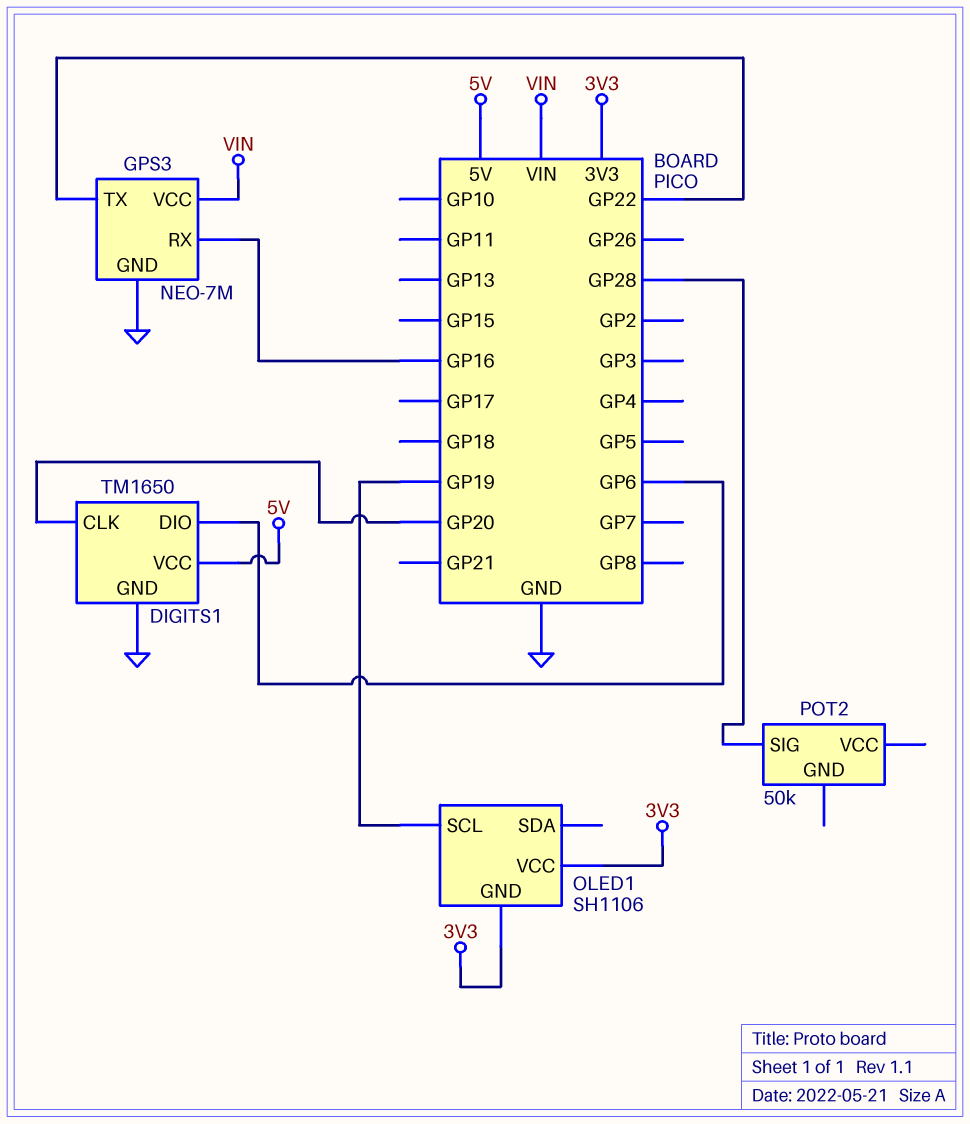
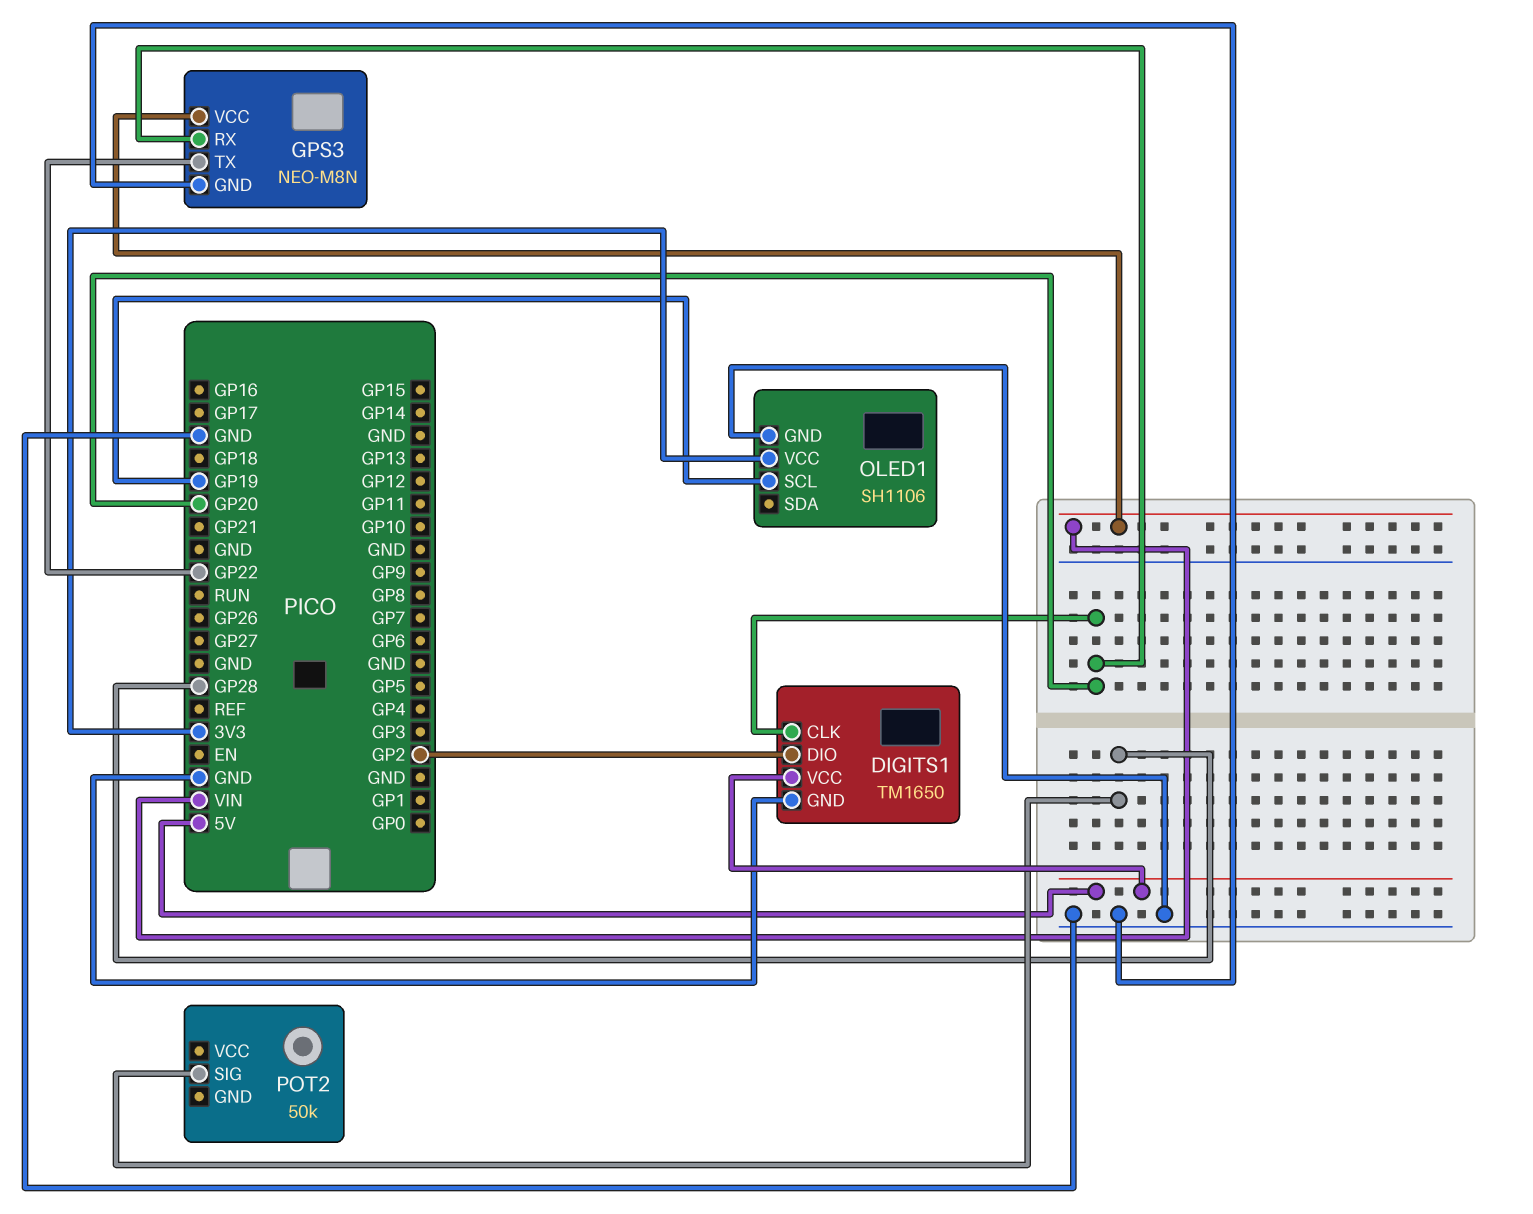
DIGITS1 pin DIO: GP6 -> GP2
GPS3: NEO-7M -> NEO-M8N
GPS3 pin RX: GP16 -> GP20
OLED1 pin GND: 3V3 -> GND

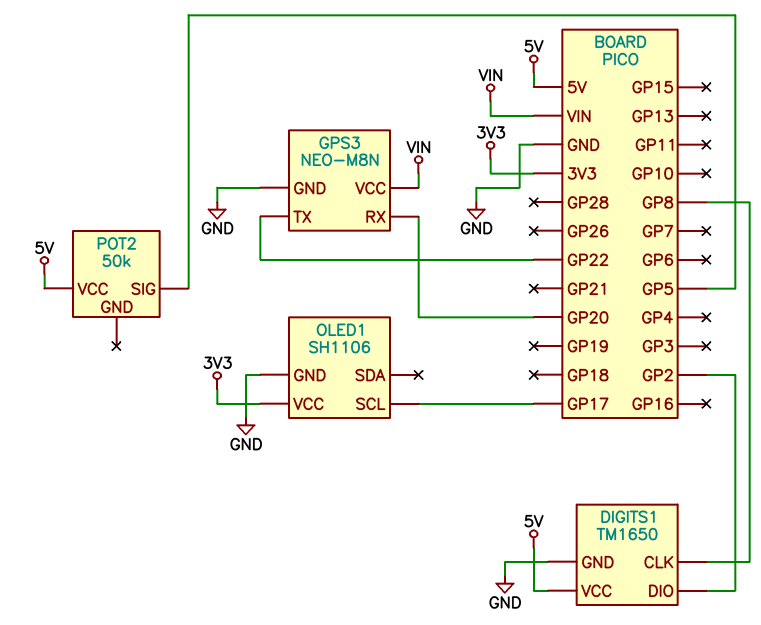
DIGITS1 pin CLK: GP20 -> GP8
OLED1 pin SCL: GP19 -> GP17
POT2 pin SIG: GP28 -> GP5
POT2 pin VCC: none -> 5V

